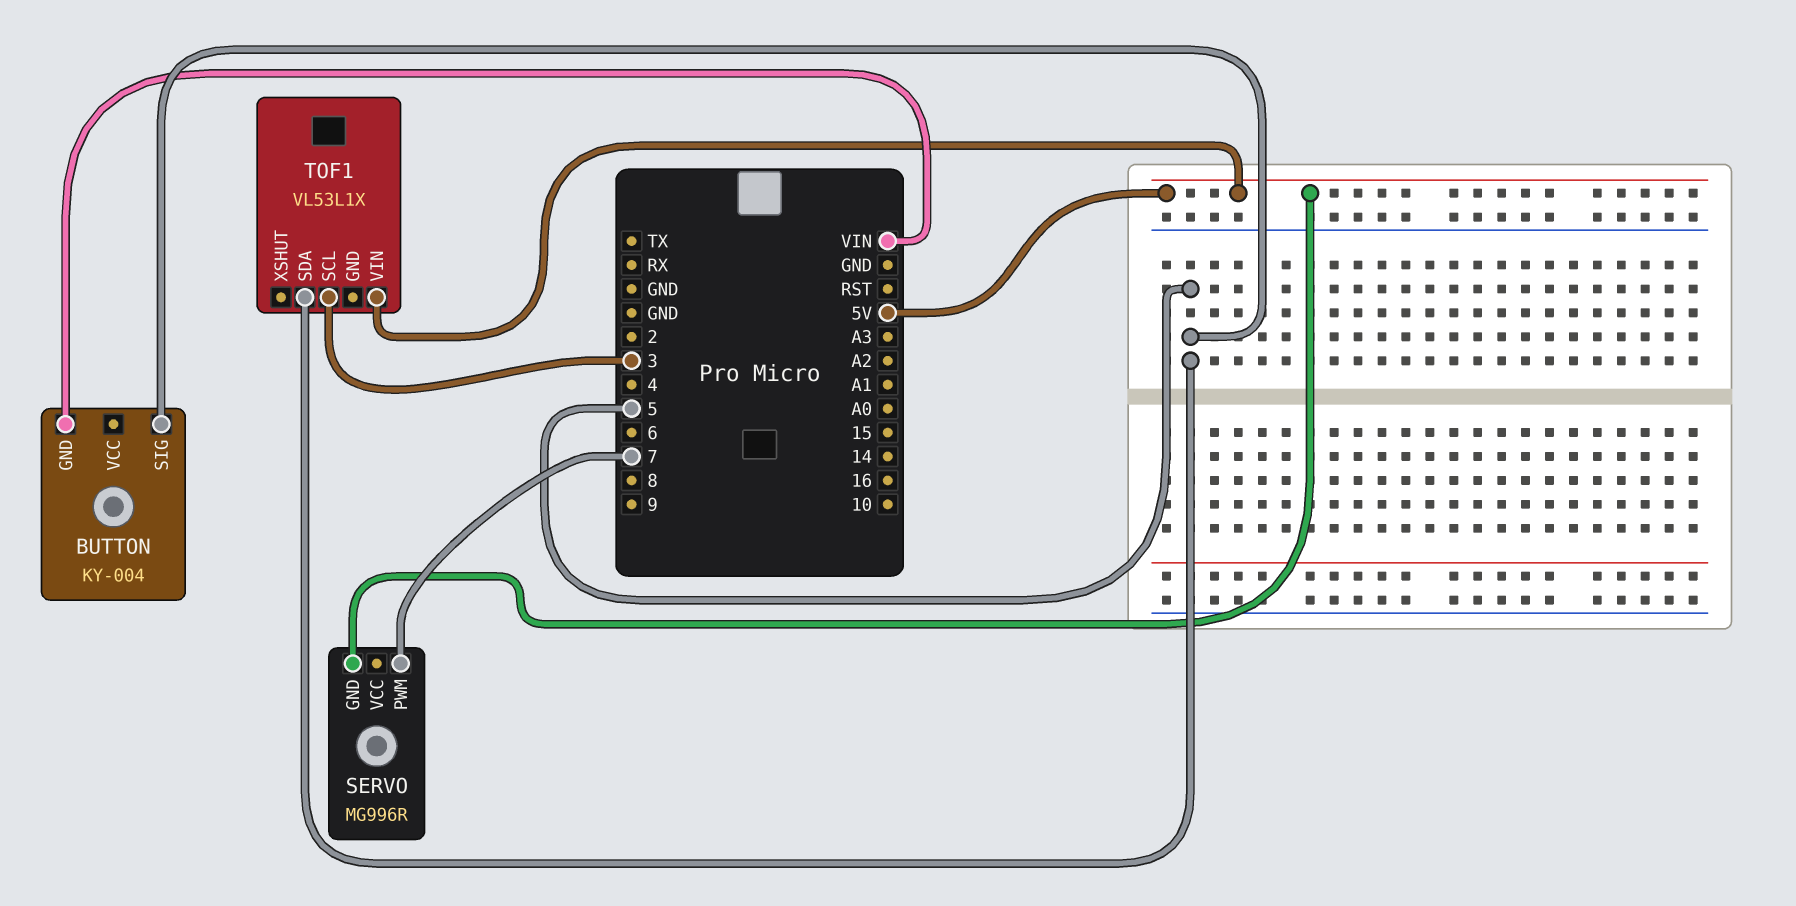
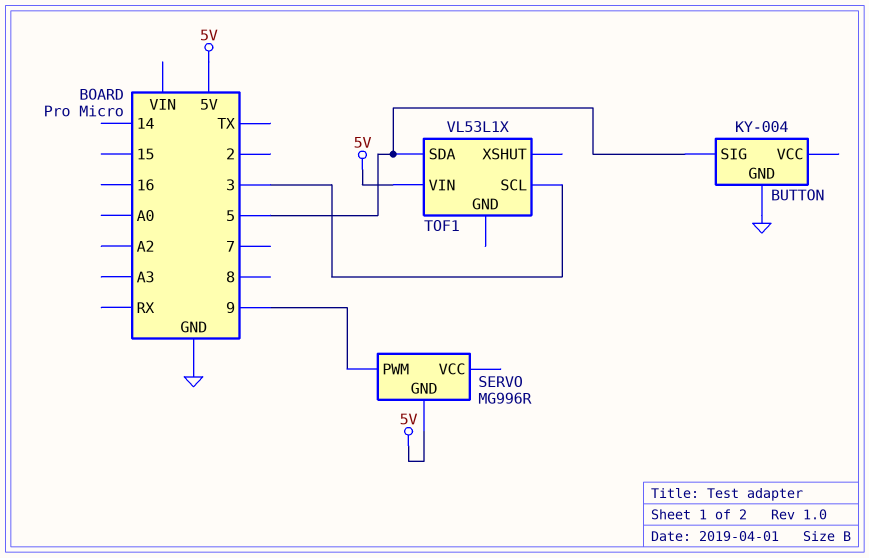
BUTTON pin GND: VIN -> GND
SERVO pin PWM: 7 -> 9

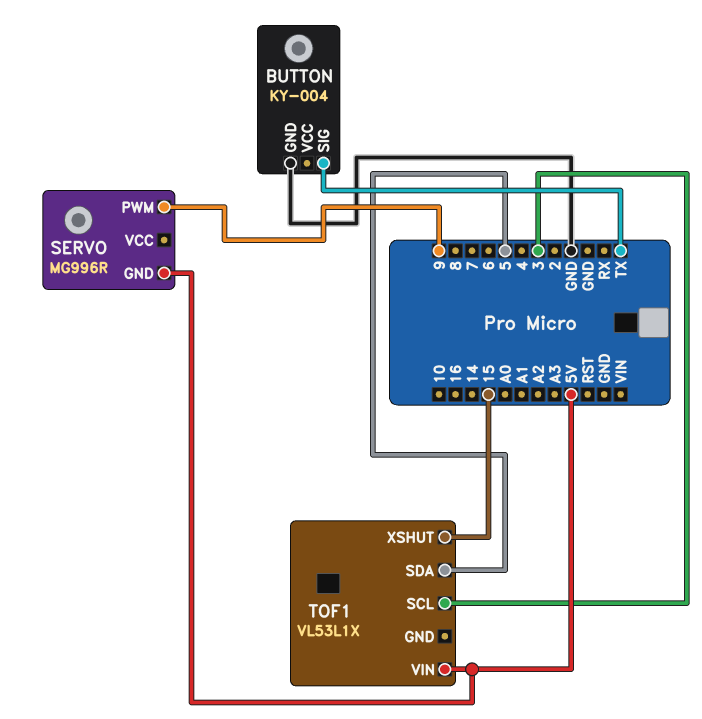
BUTTON pin SIG: 5 -> TX
TOF1 pin XSHUT: none -> 15

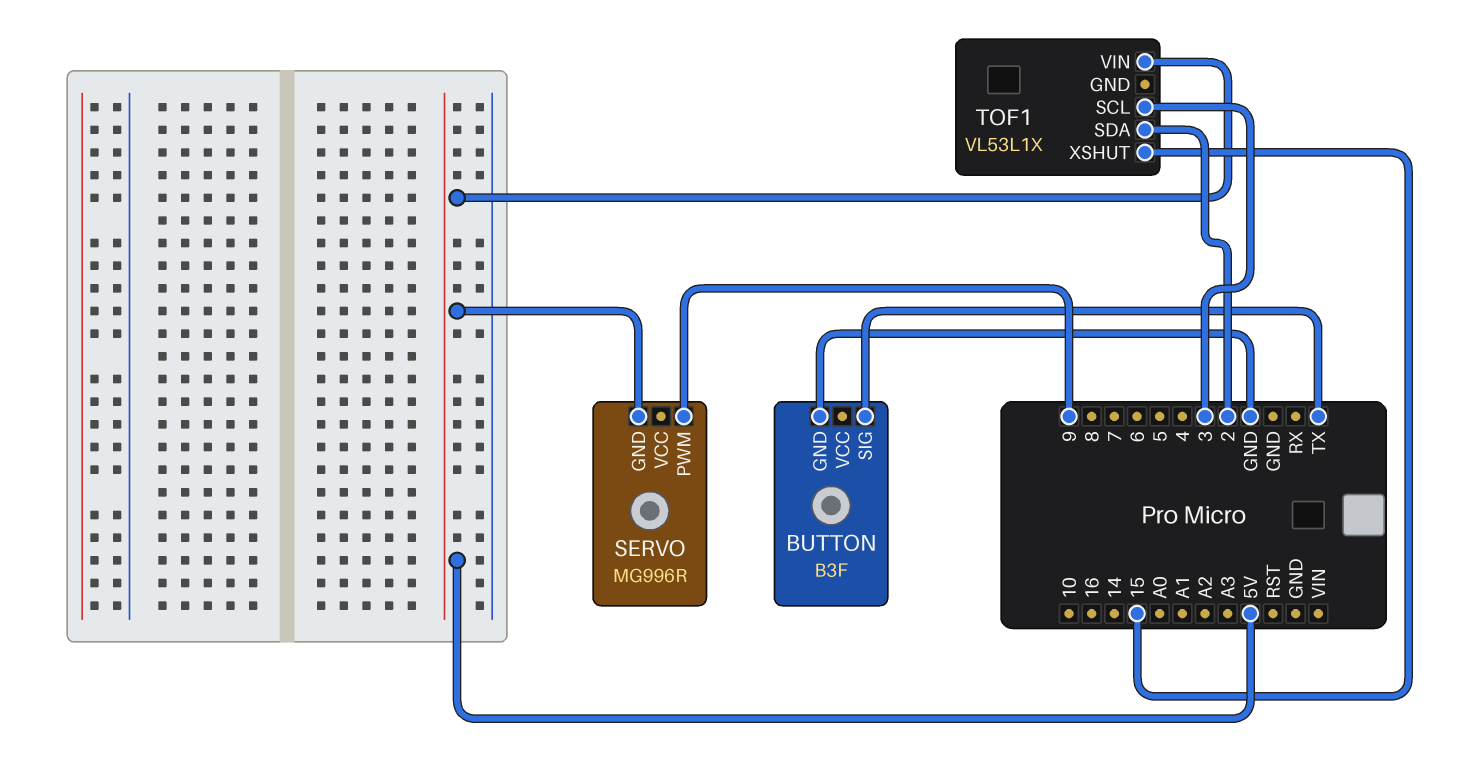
BUTTON: KY-004 -> B3F
TOF1 pin SDA: 5 -> 2

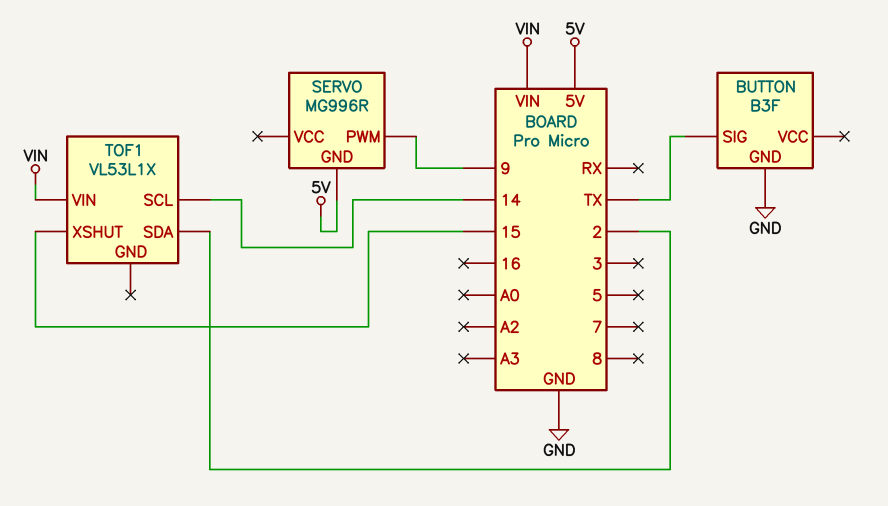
TOF1 pin SCL: 3 -> 14
TOF1 pin VIN: 5V -> VIN

